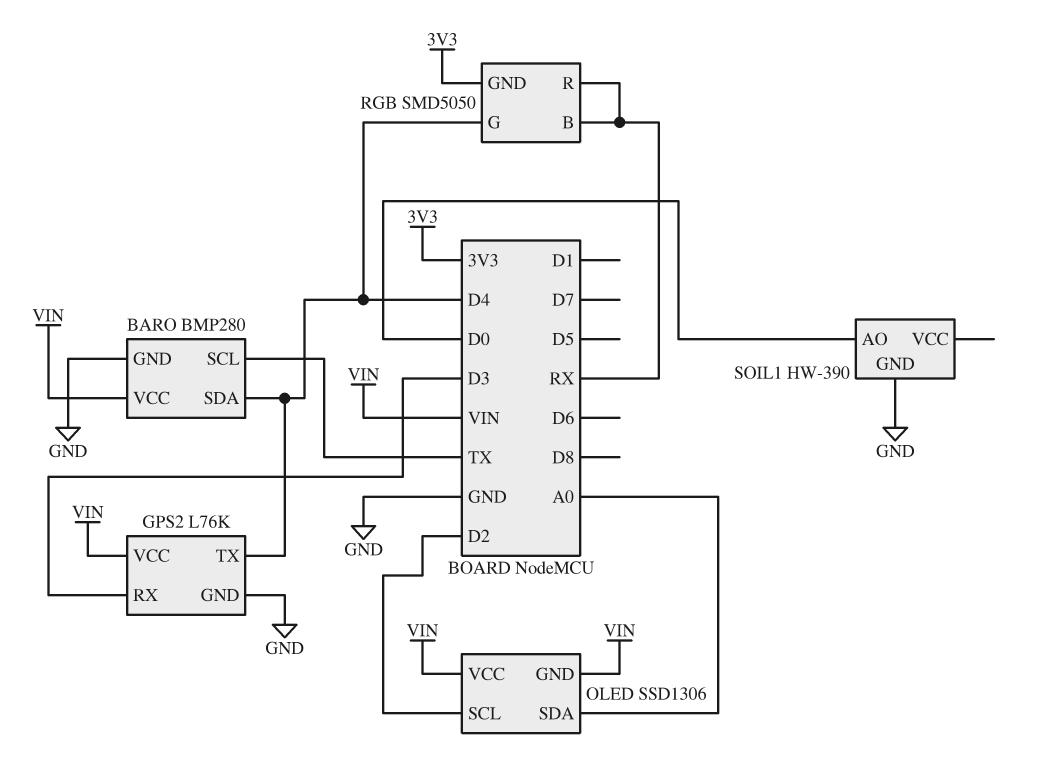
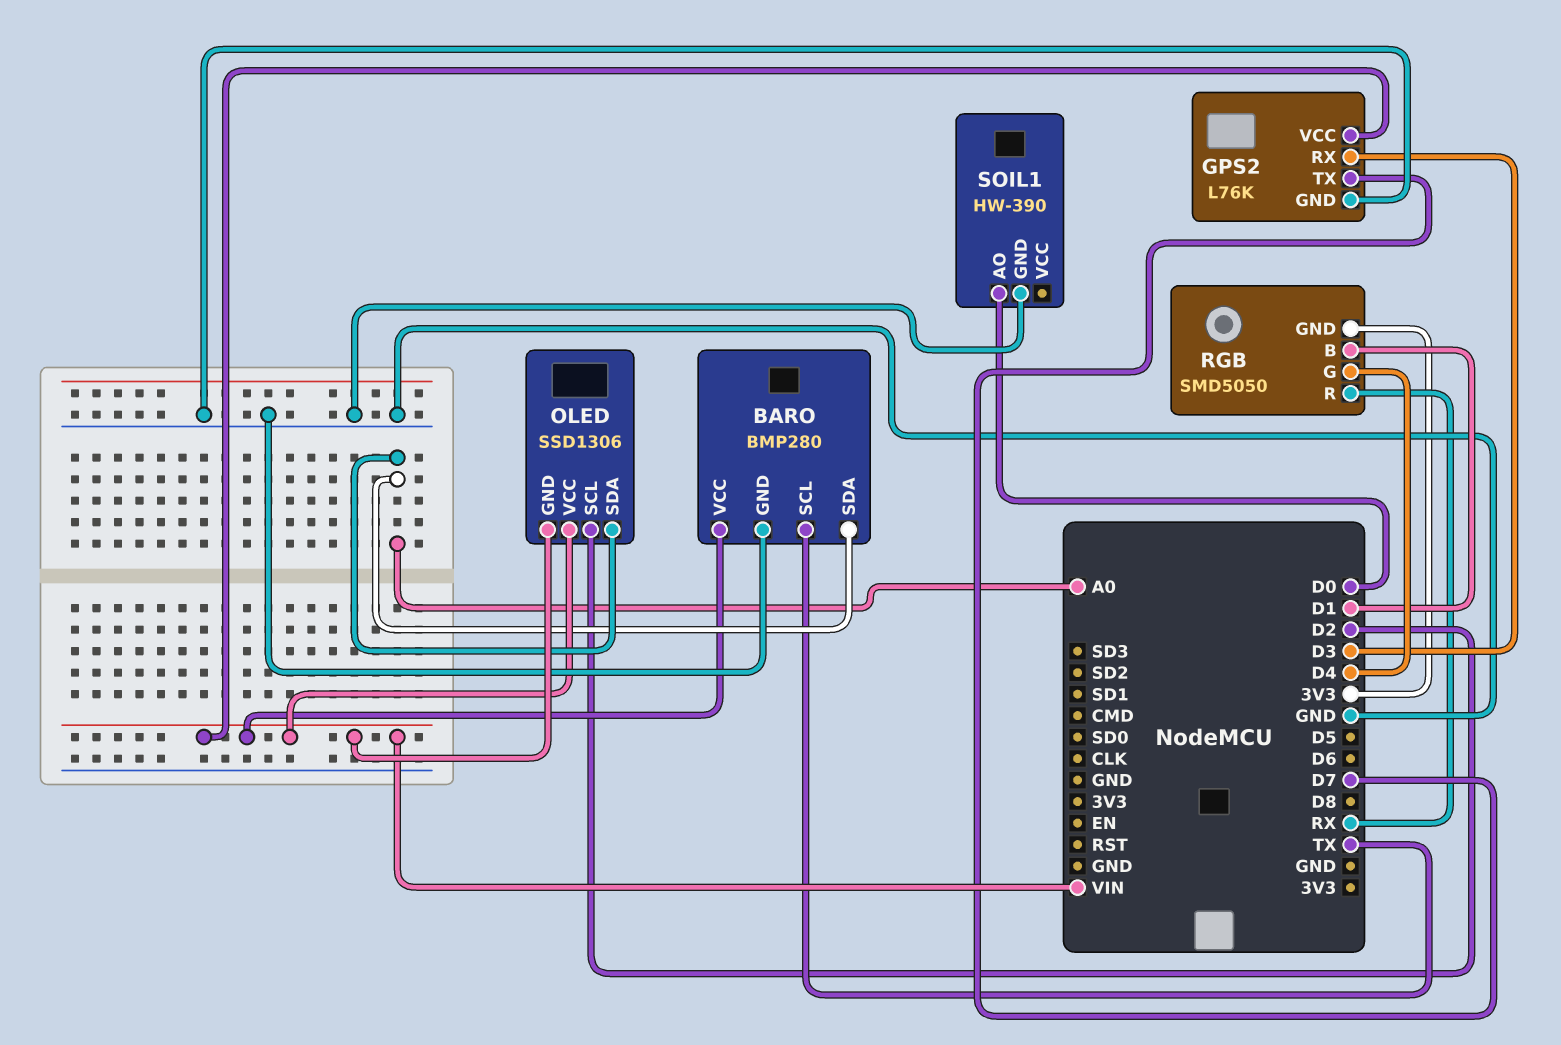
BARO pin SDA: D4 -> A0
GPS2 pin TX: D4 -> D7
RGB pin B: RX -> D1

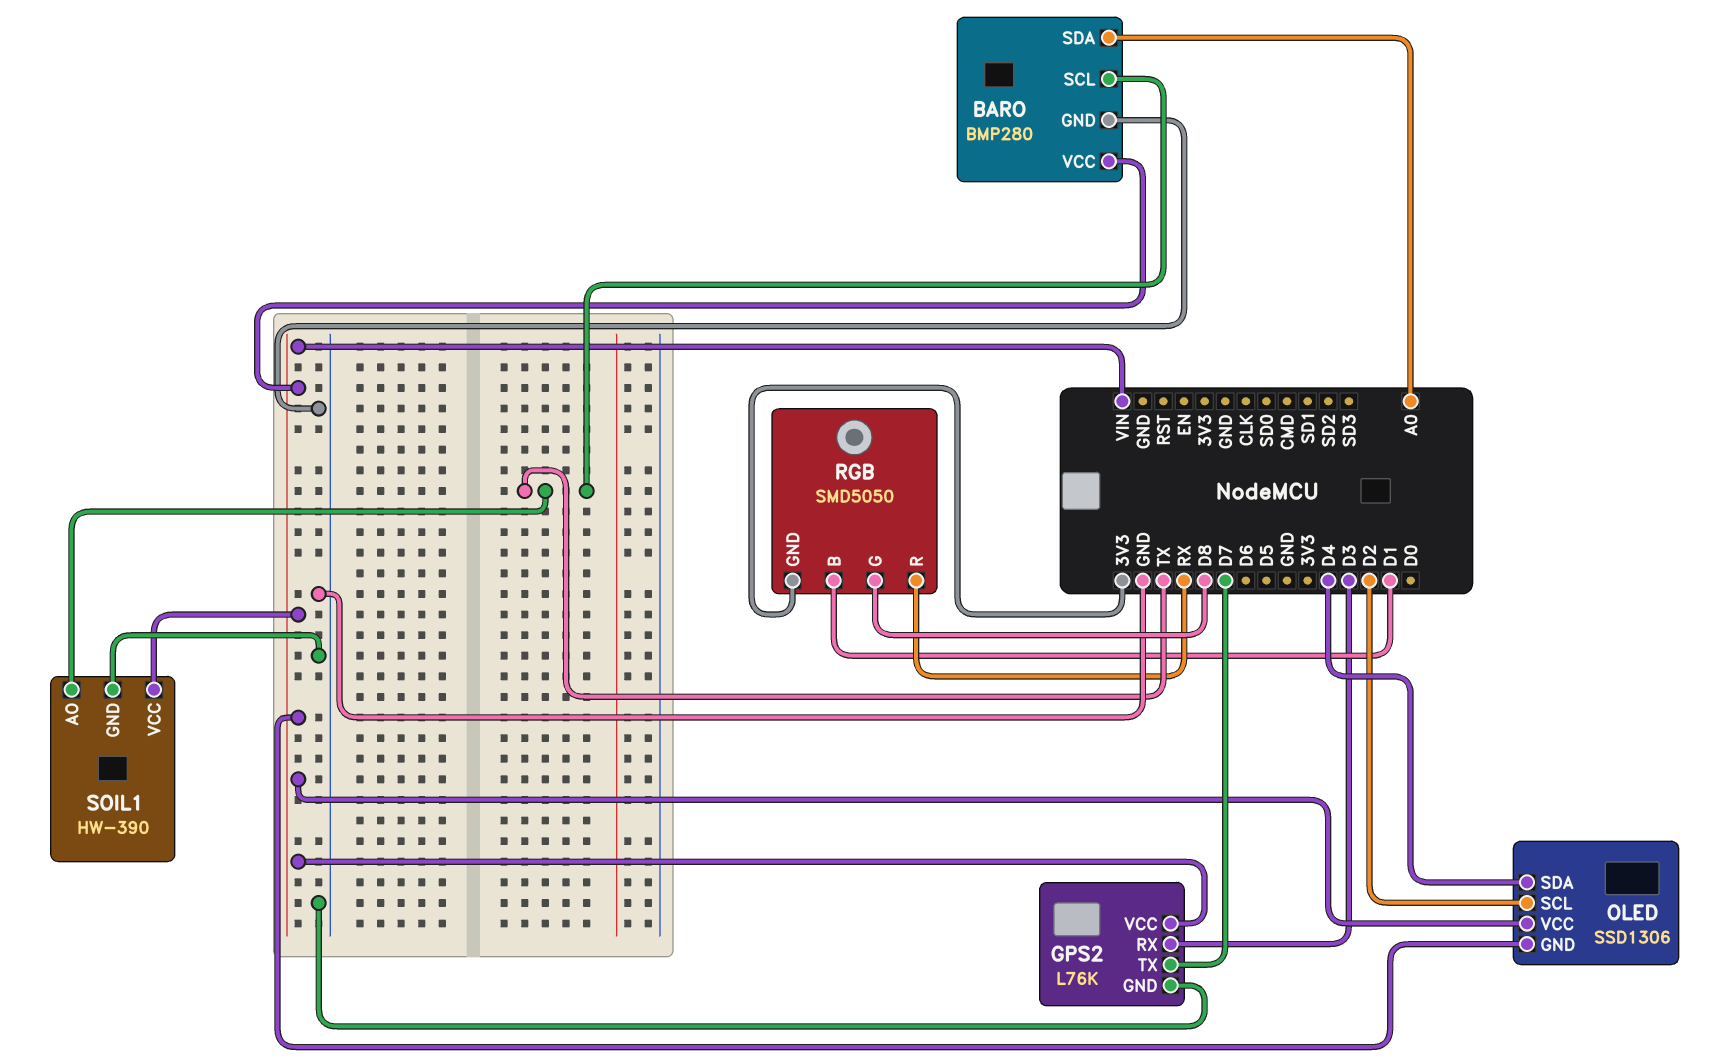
OLED pin SDA: A0 -> D4
RGB pin G: D4 -> D8
SOIL1 pin AO: D0 -> TX
SOIL1 pin VCC: none -> VIN

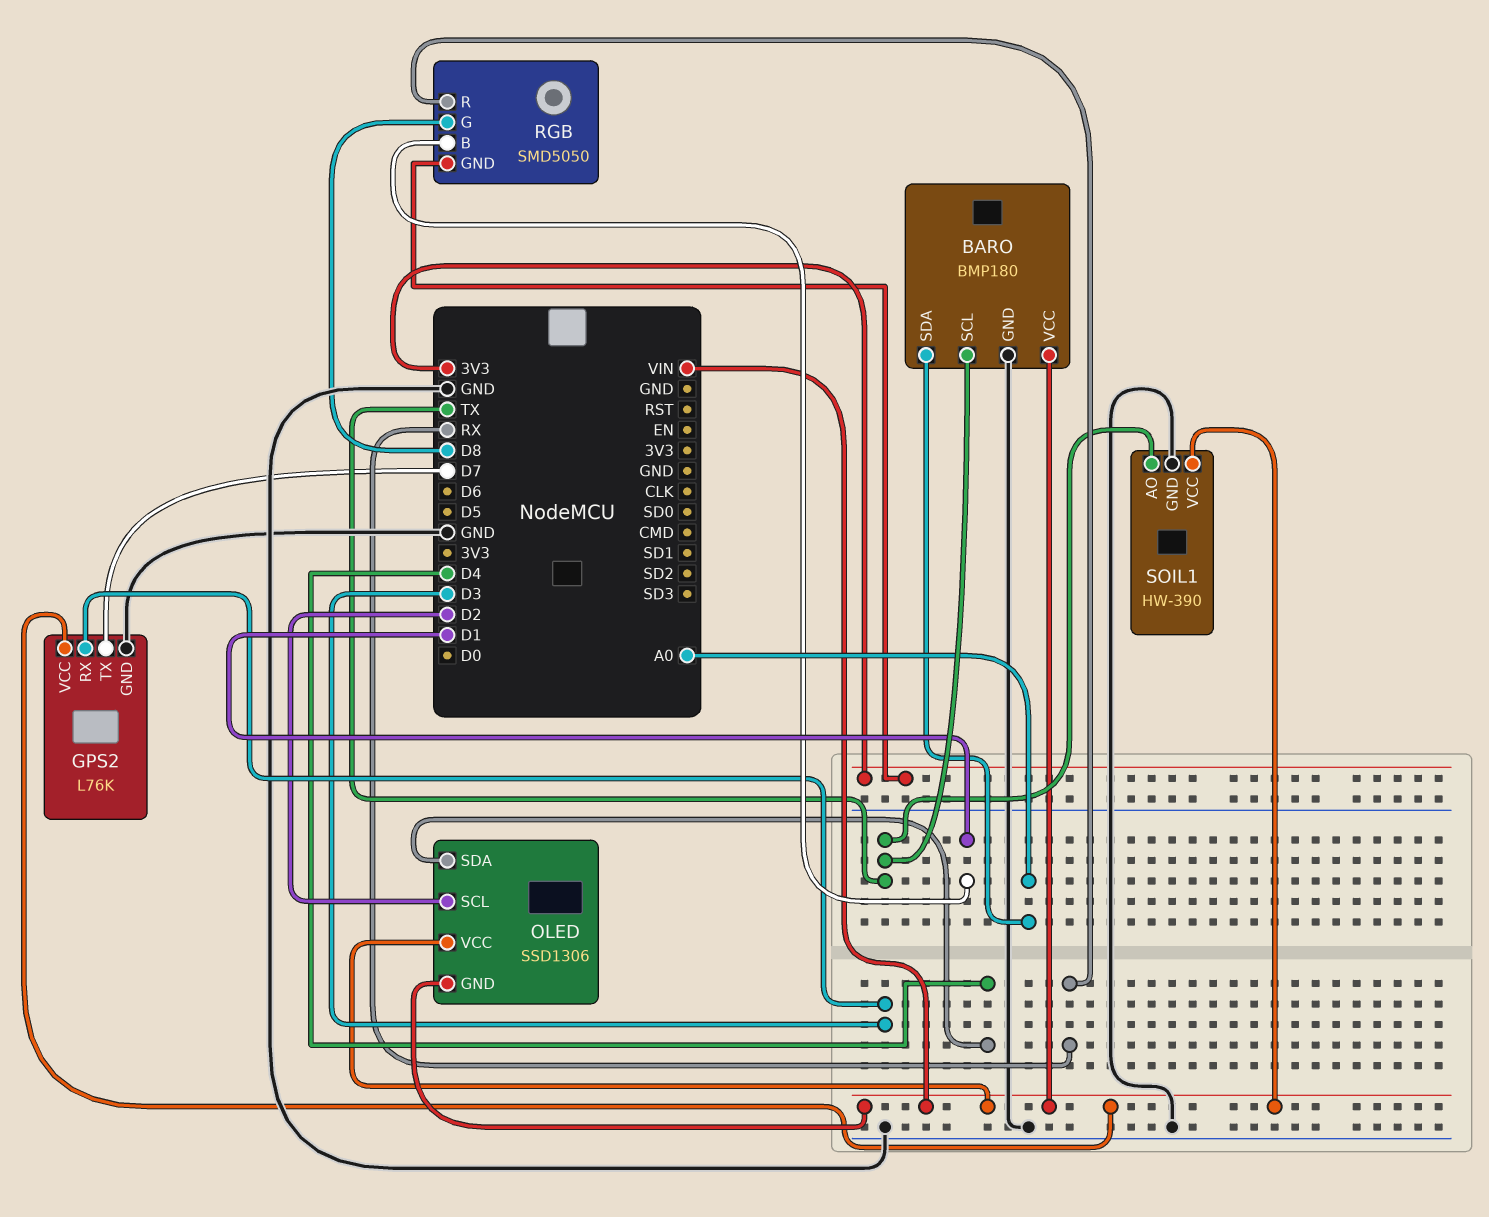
BARO: BMP280 -> BMP180

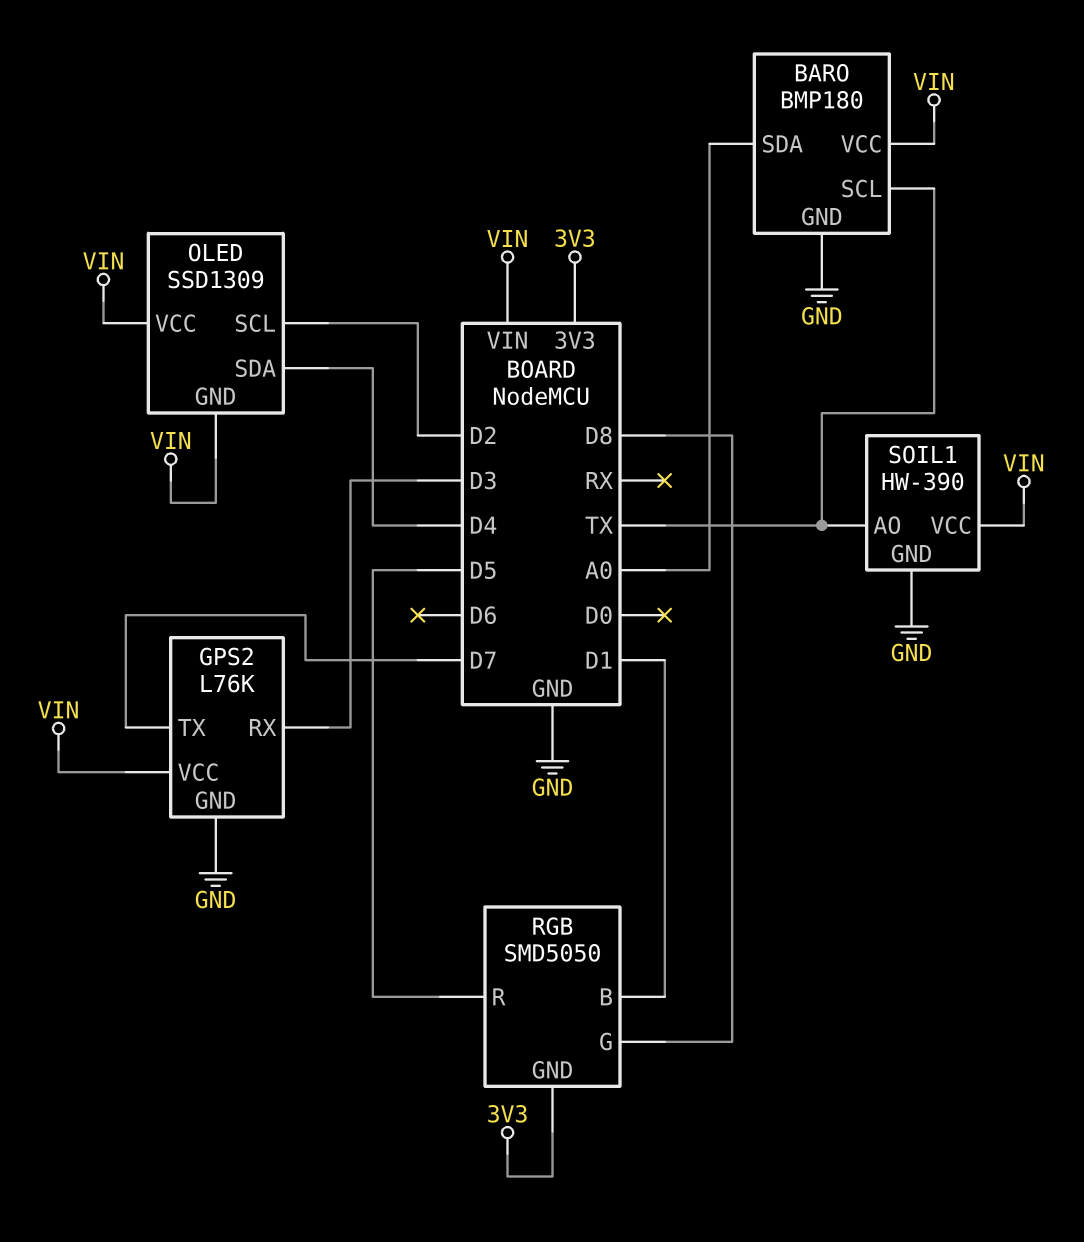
OLED: SSD1306 -> SSD1309
RGB pin R: RX -> D5

